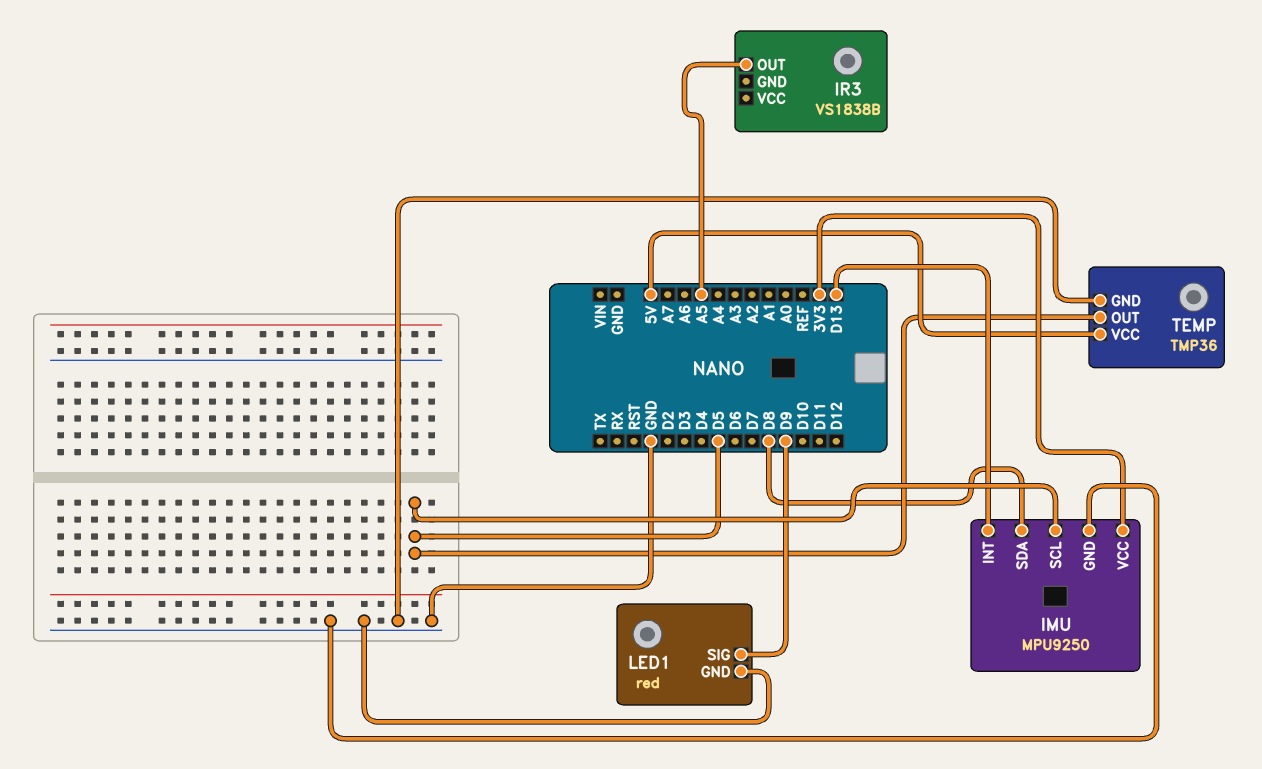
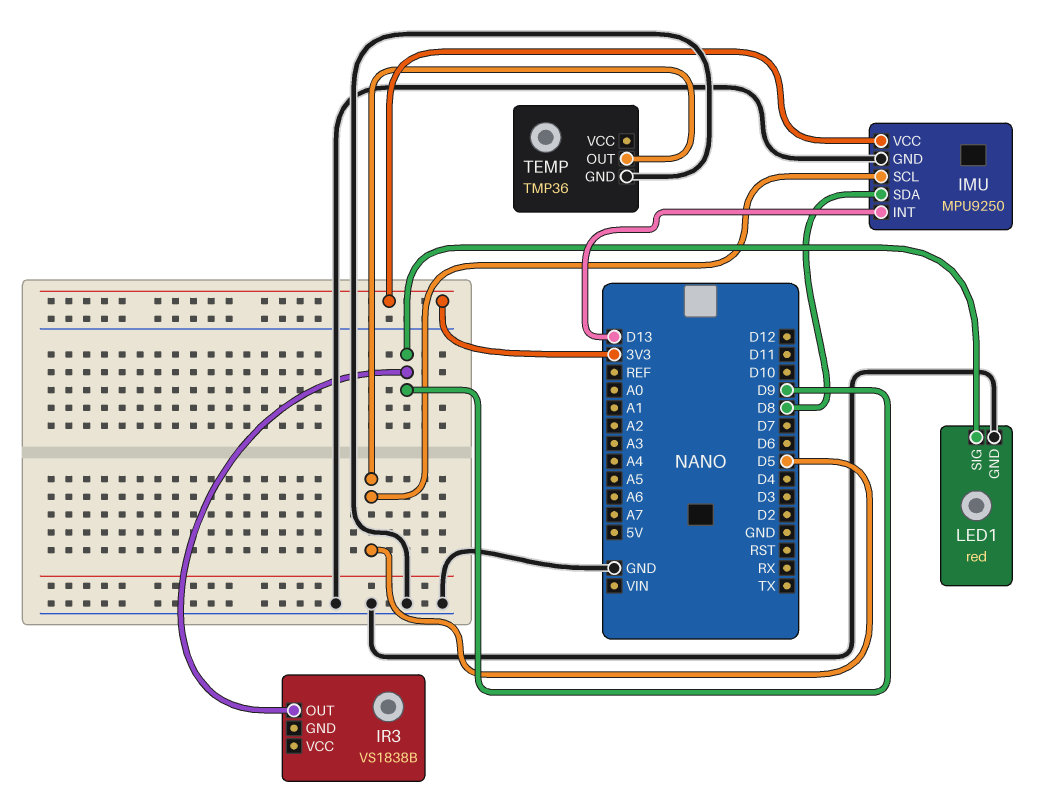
IR3 pin OUT: A5 -> D9
TEMP pin VCC: 5V -> none

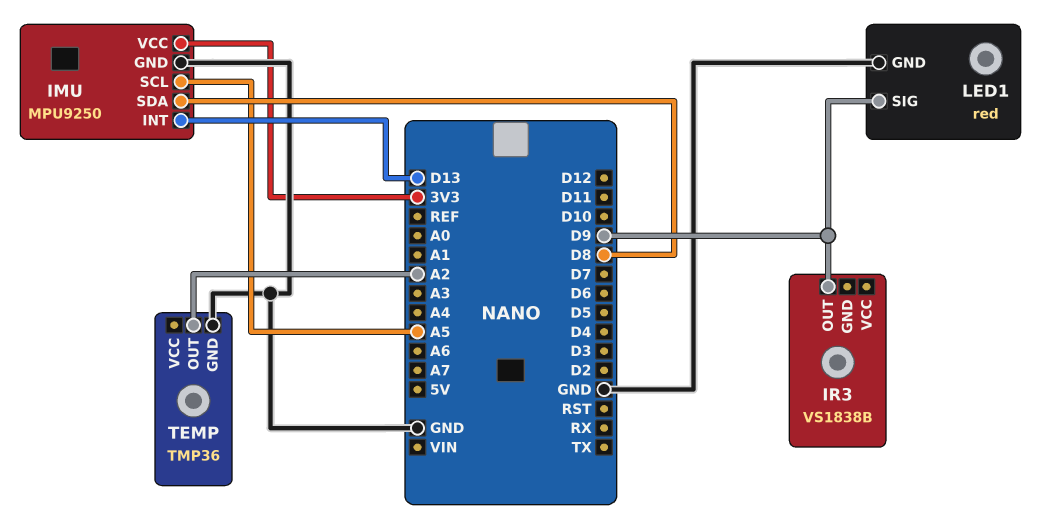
IMU pin SCL: D5 -> A5
TEMP pin OUT: D5 -> A2

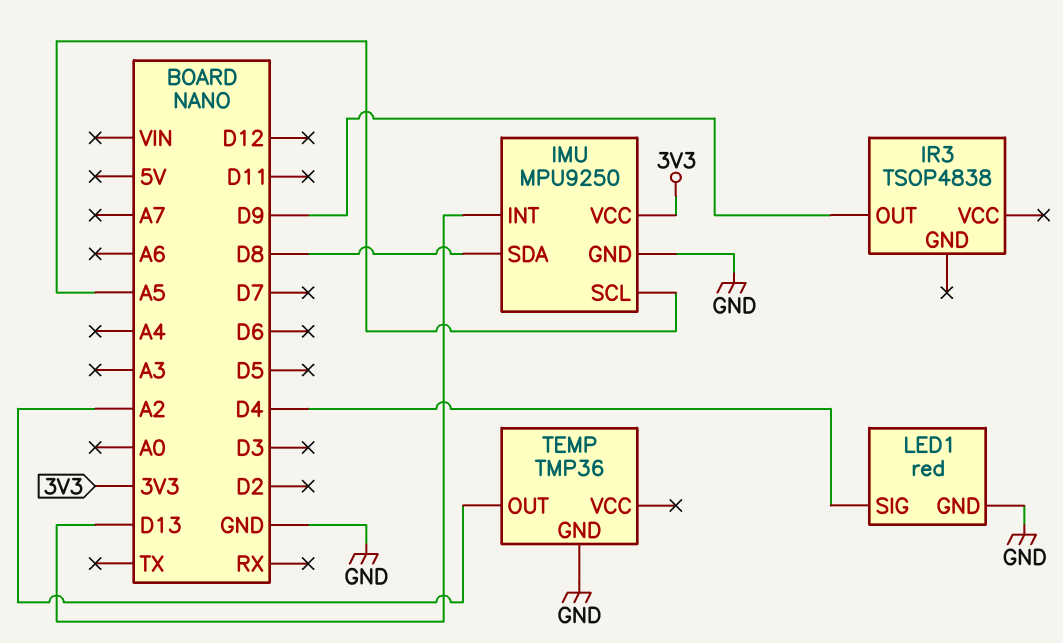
IR3: VS1838B -> TSOP4838
LED1 pin SIG: D9 -> D4

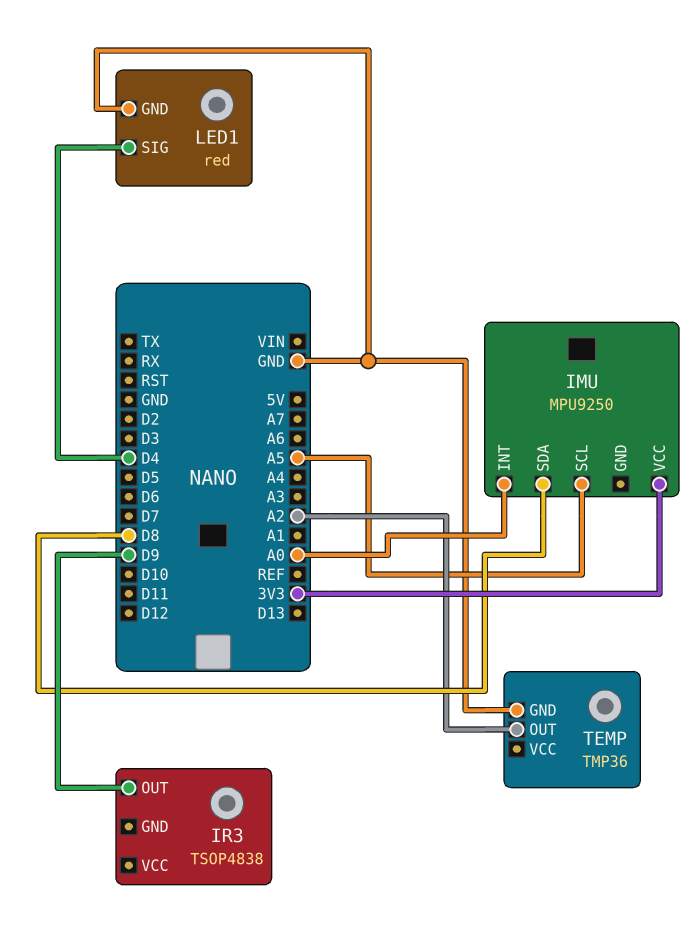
IMU pin GND: GND -> none
IMU pin INT: D13 -> A0

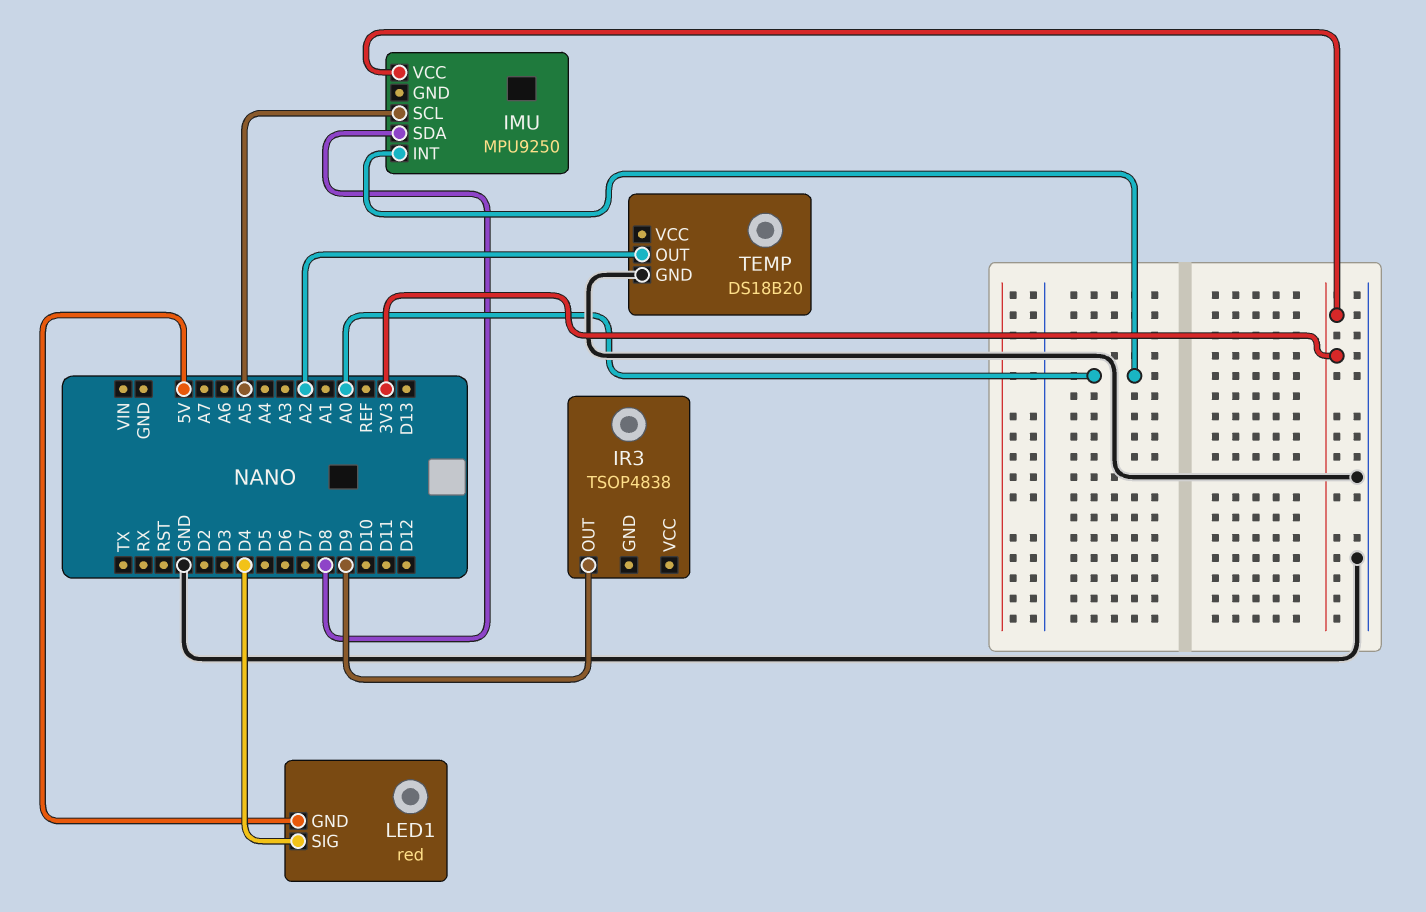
LED1 pin GND: GND -> 5V
TEMP: TMP36 -> DS18B20

